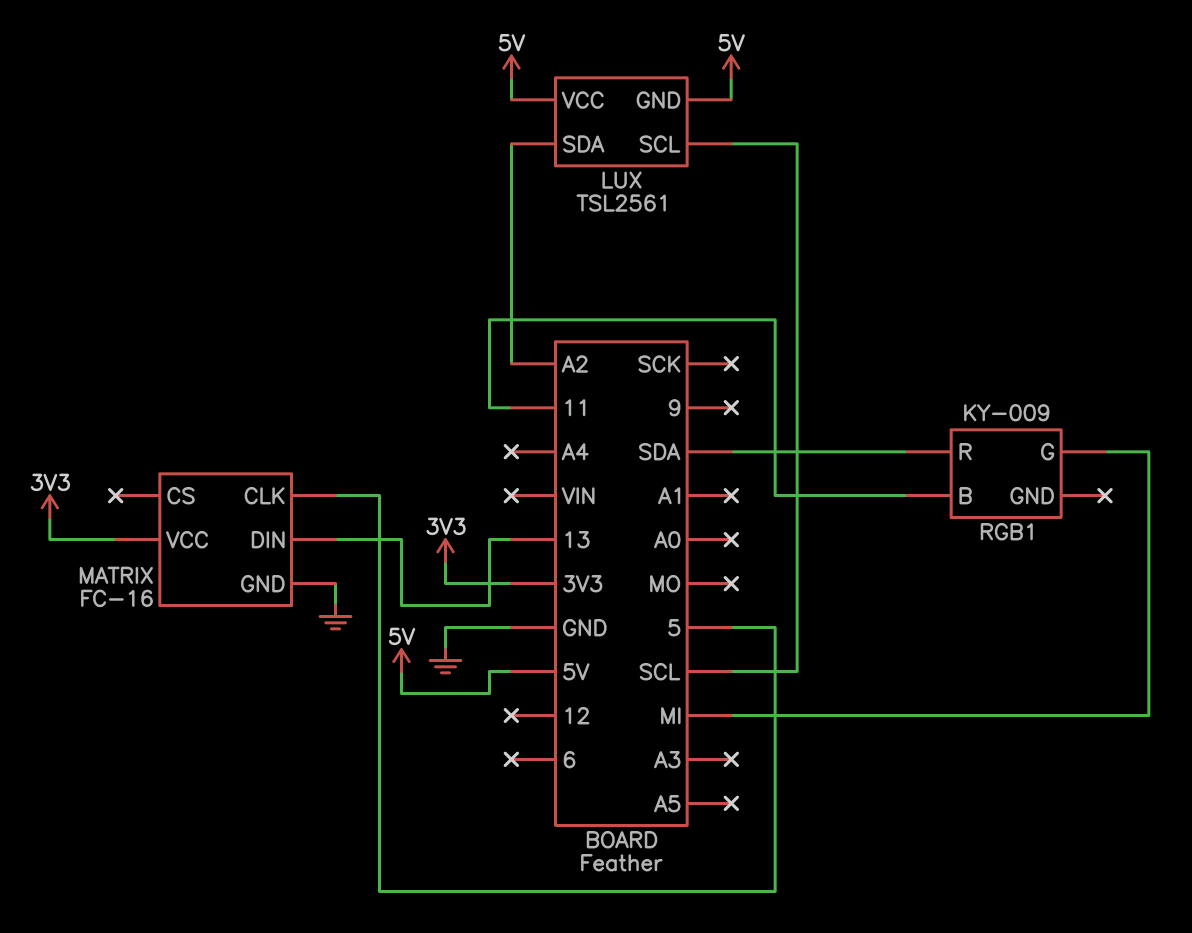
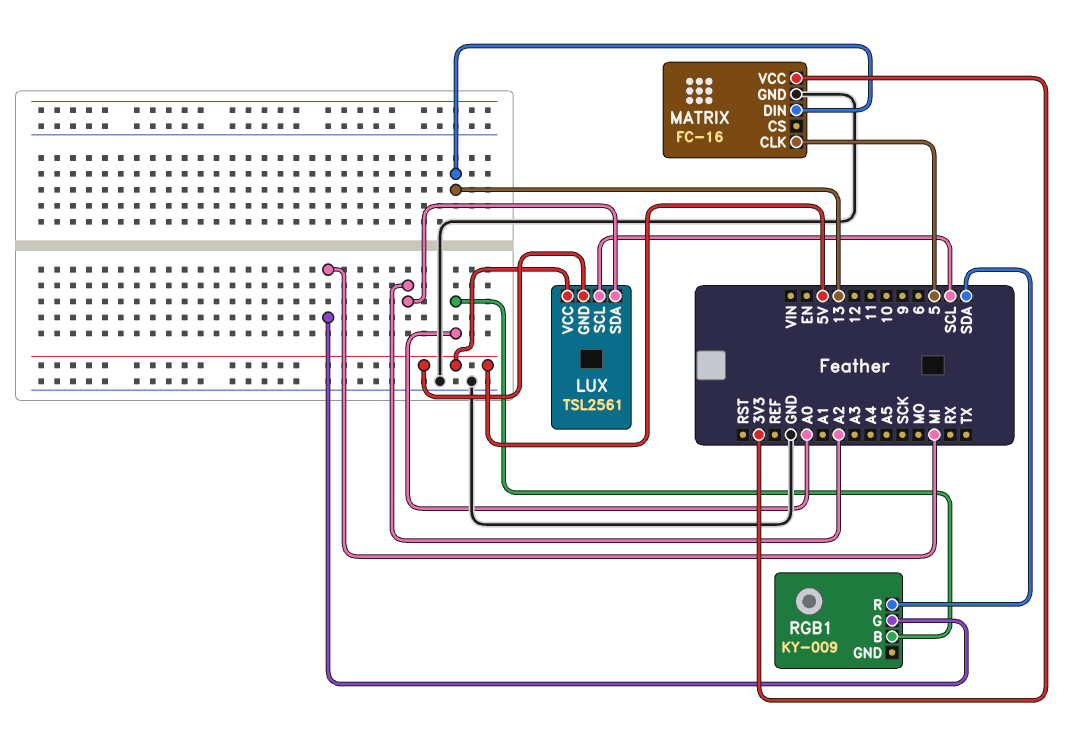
RGB1 pin B: 11 -> A0

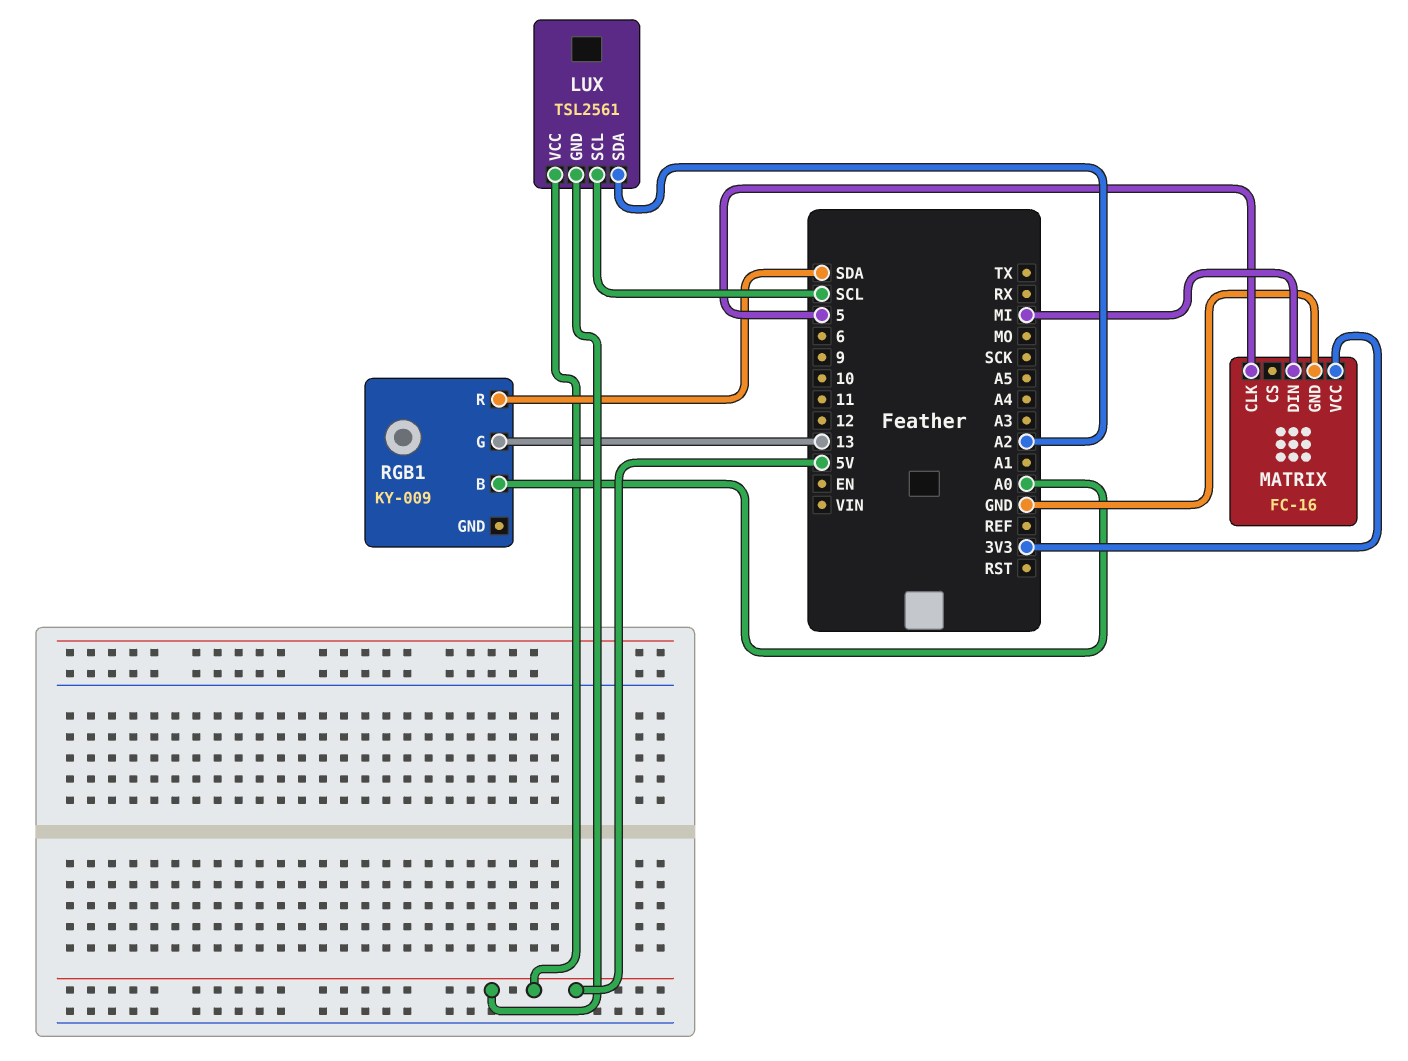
MATRIX pin DIN: 13 -> MI
RGB1 pin G: MI -> 13

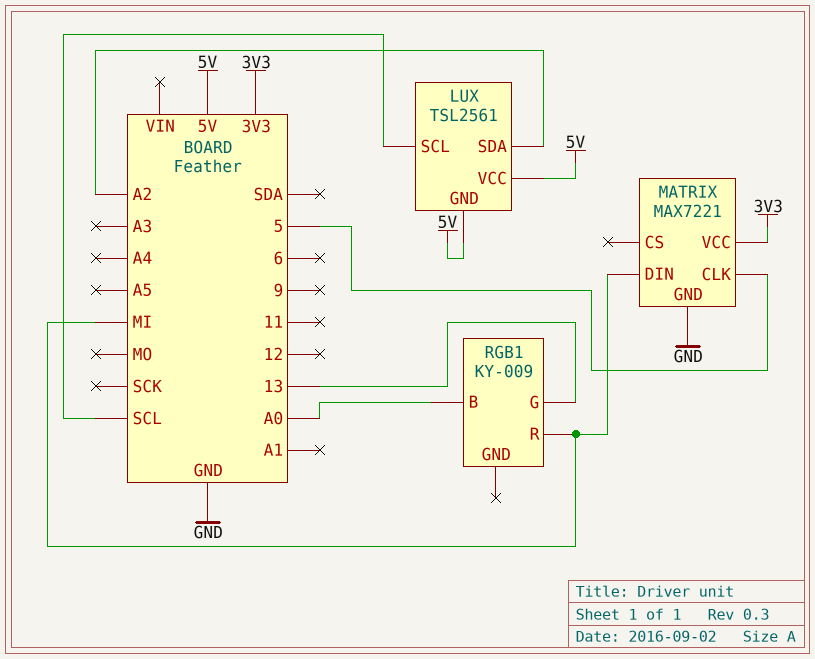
MATRIX: FC-16 -> MAX7221
RGB1 pin R: SDA -> MI

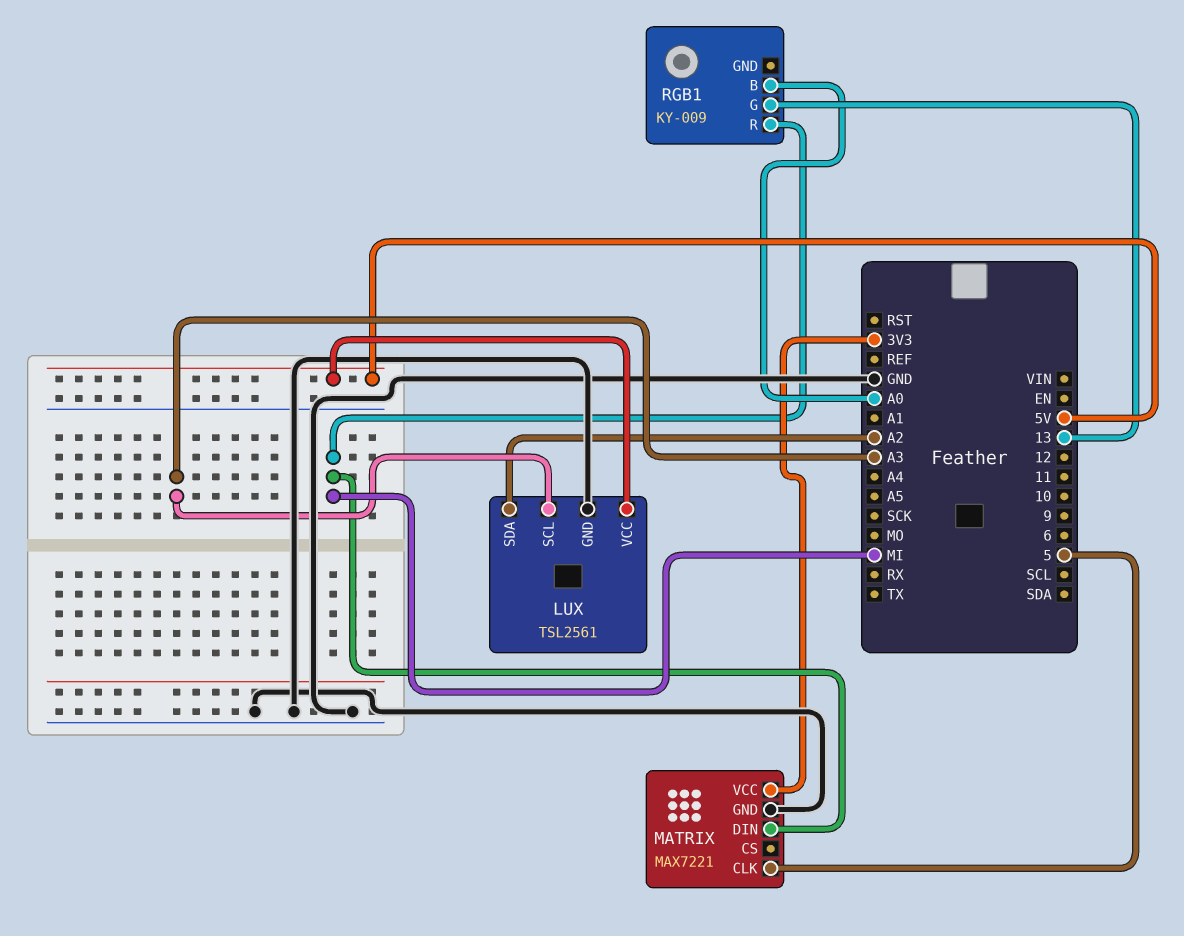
LUX pin GND: 5V -> GND
LUX pin SCL: SCL -> A3

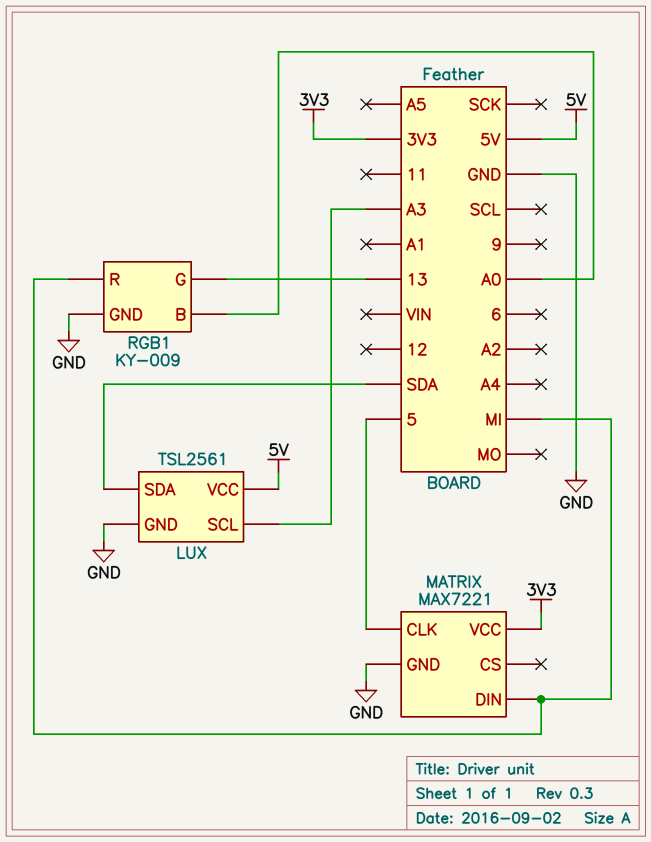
LUX pin SDA: A2 -> SDA
RGB1 pin GND: none -> GND

